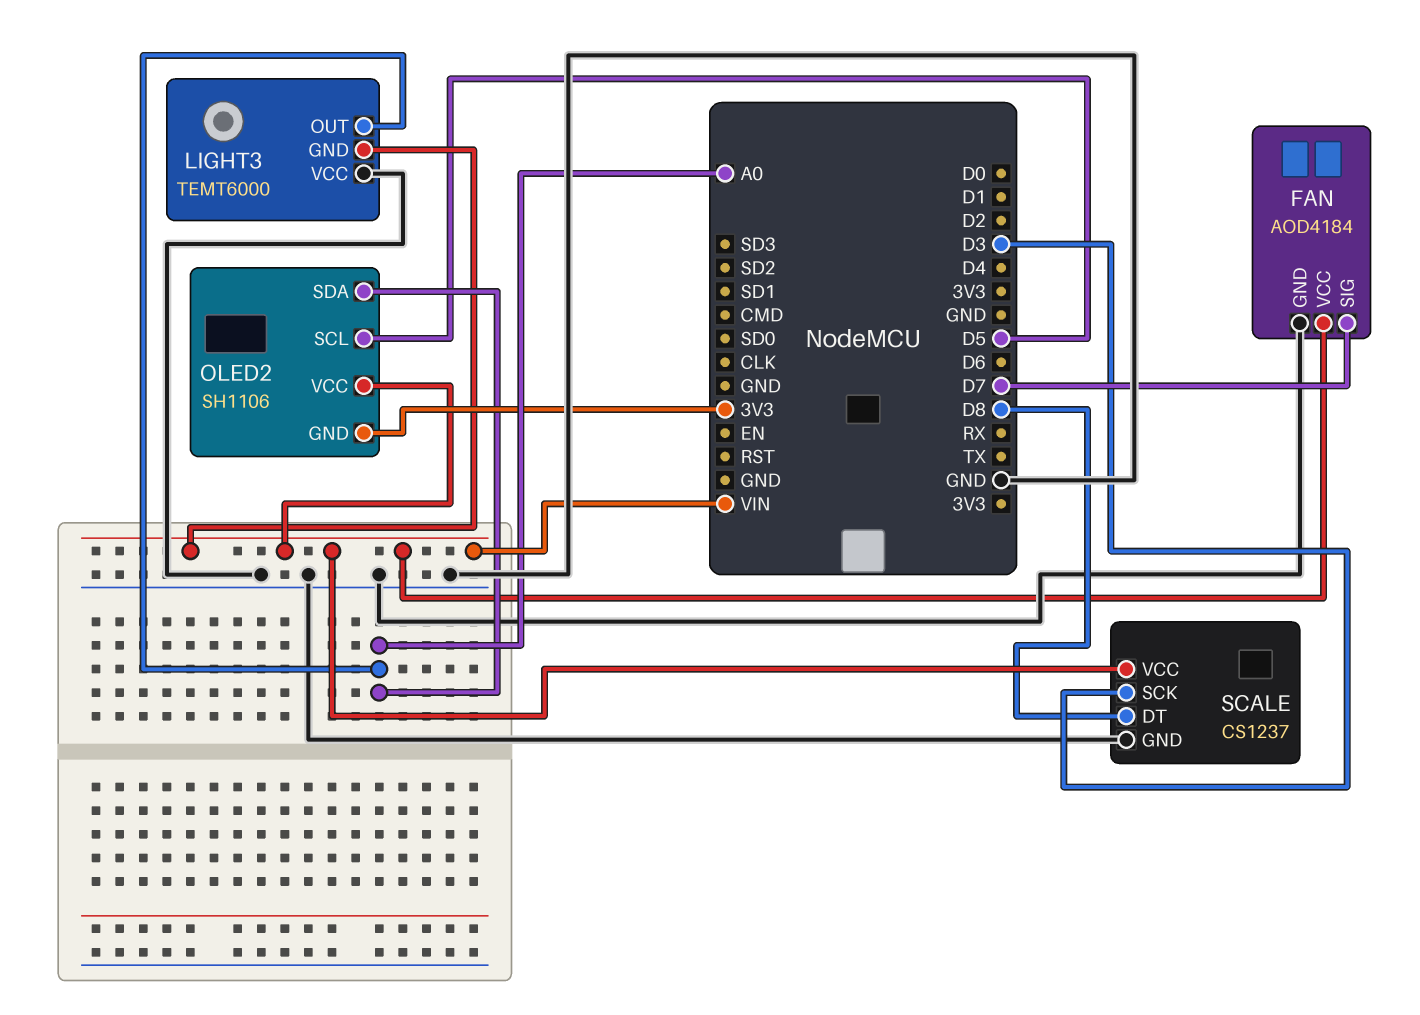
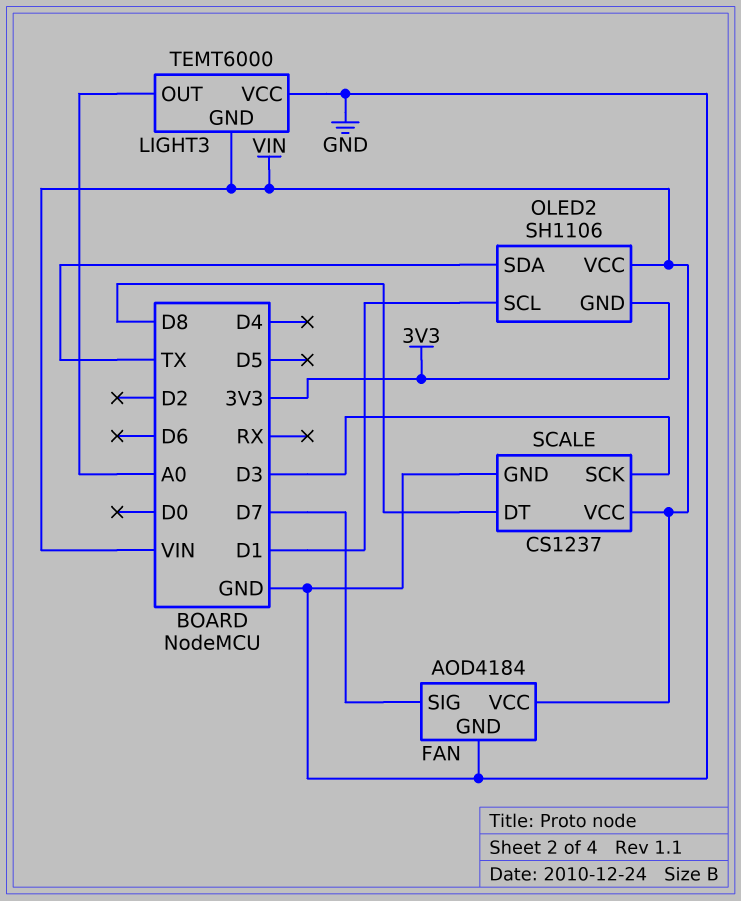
OLED2 pin SCL: D5 -> D1
OLED2 pin SDA: A0 -> TX

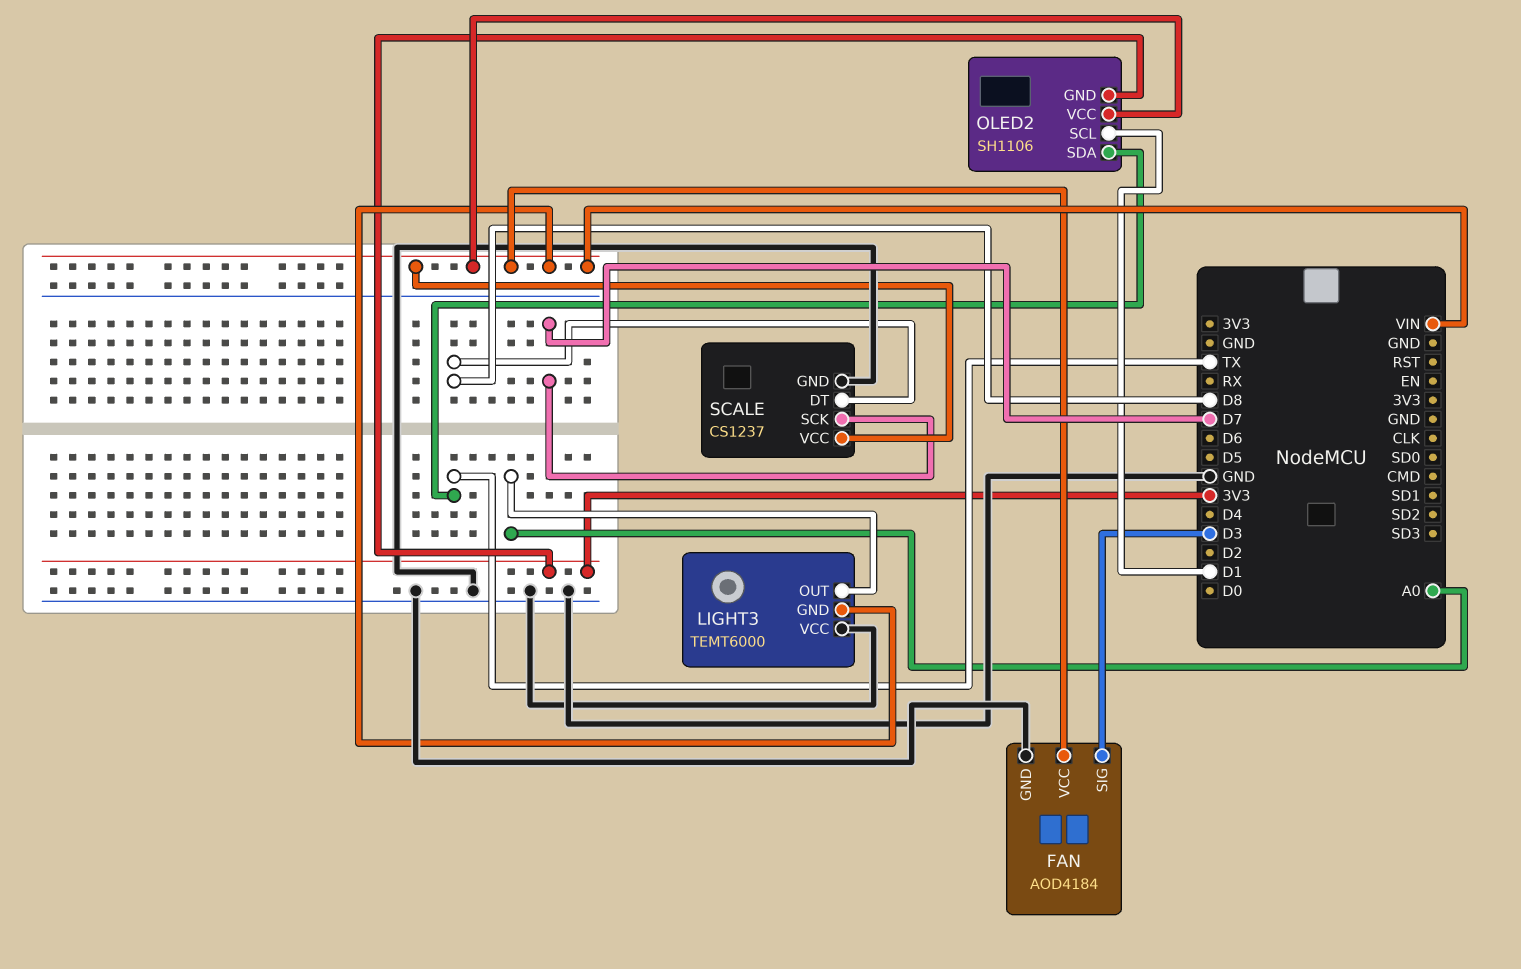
FAN pin SIG: D7 -> D3
SCALE pin SCK: D3 -> D7

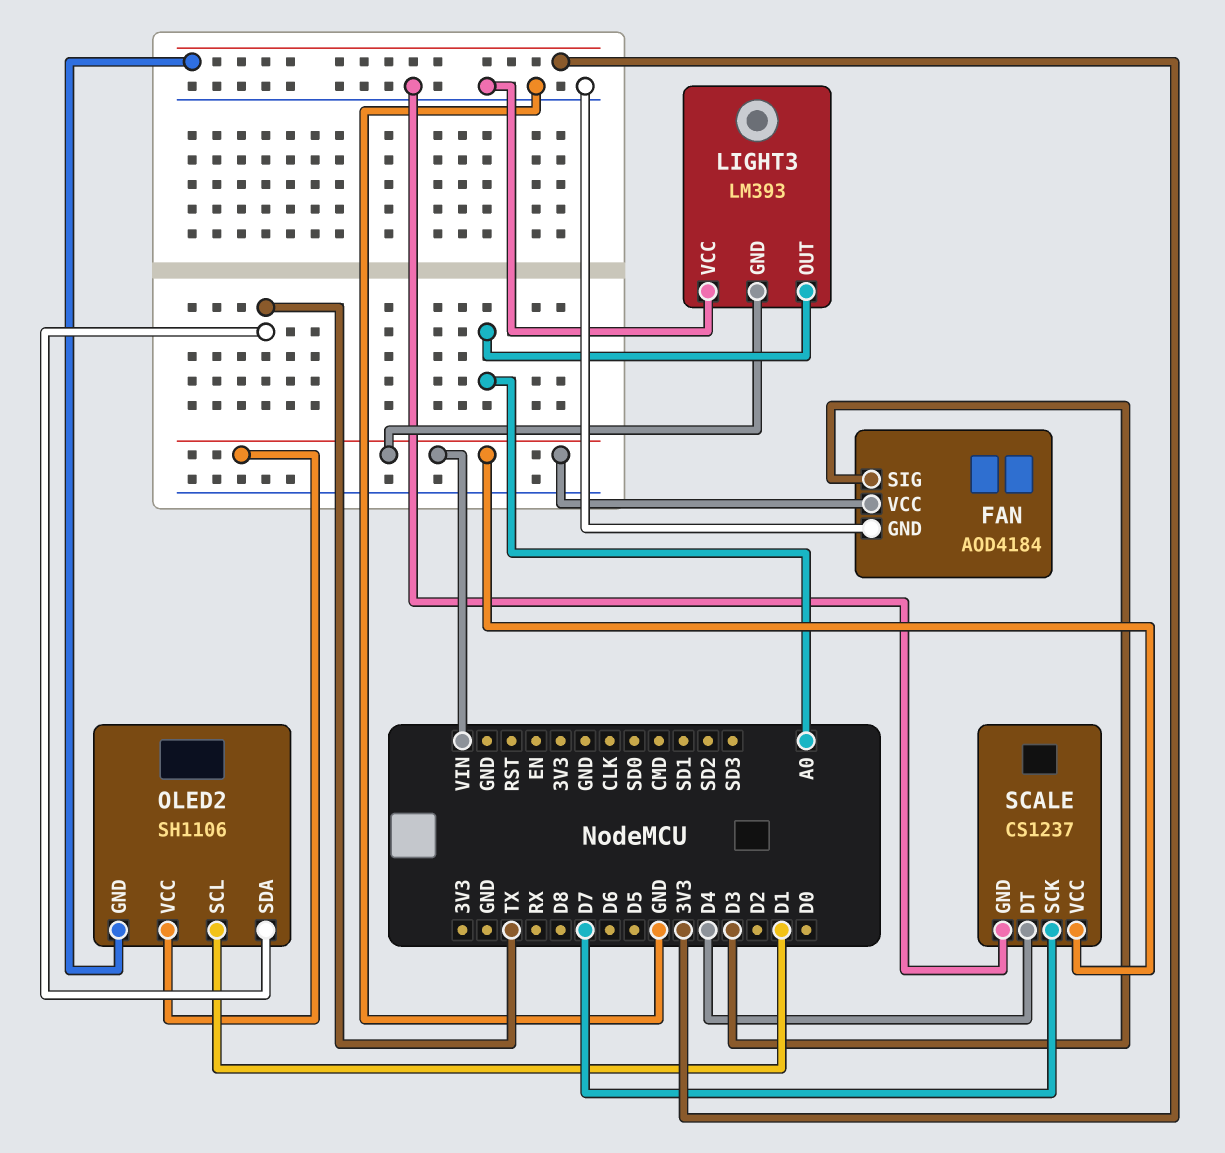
LIGHT3: TEMT6000 -> LM393
SCALE pin DT: D8 -> D4

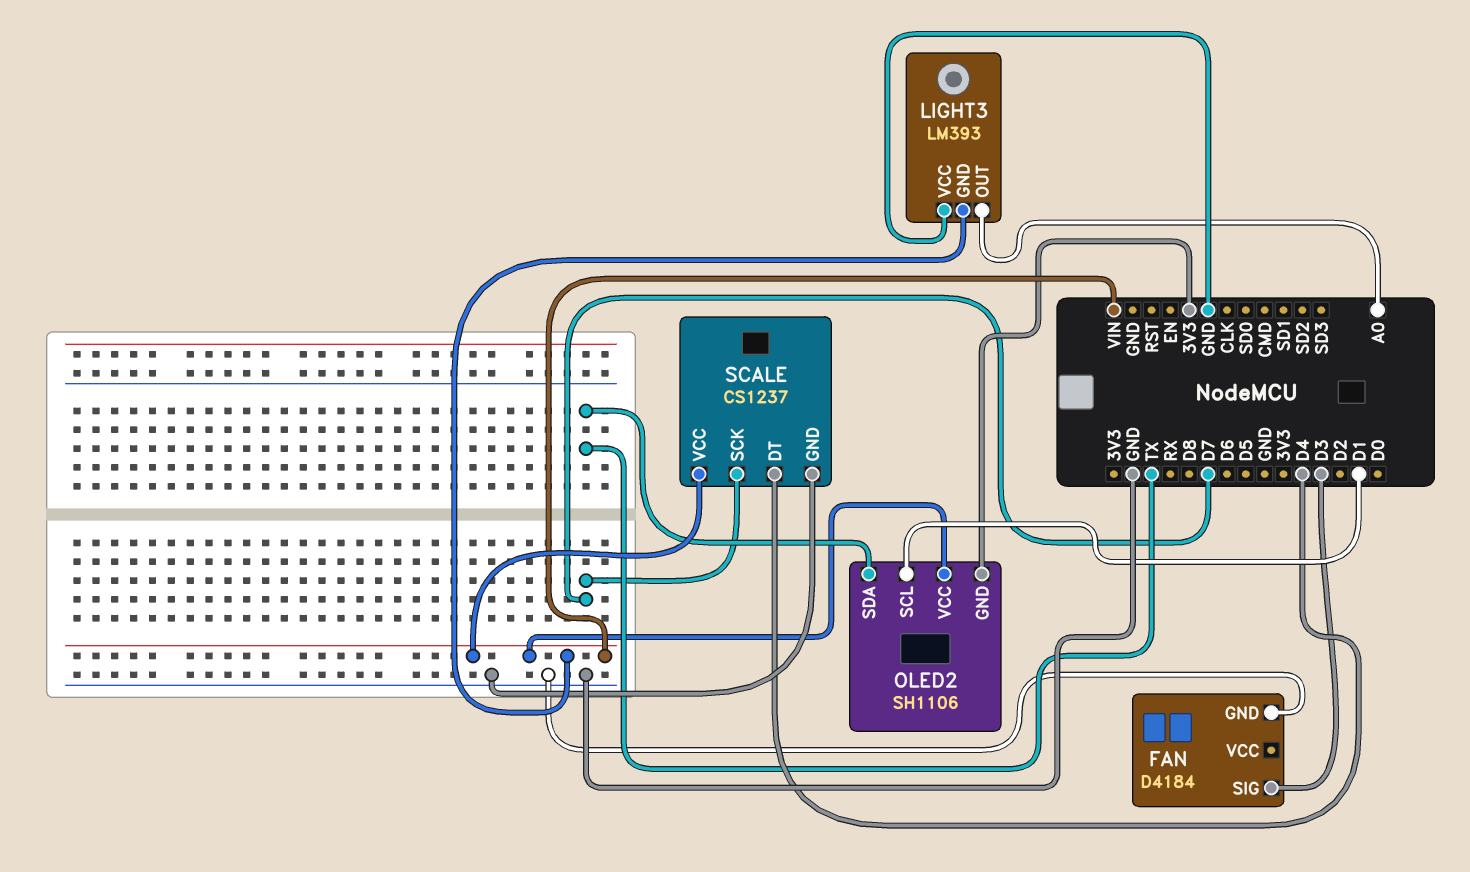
FAN: AOD4184 -> D4184
FAN pin VCC: VIN -> none

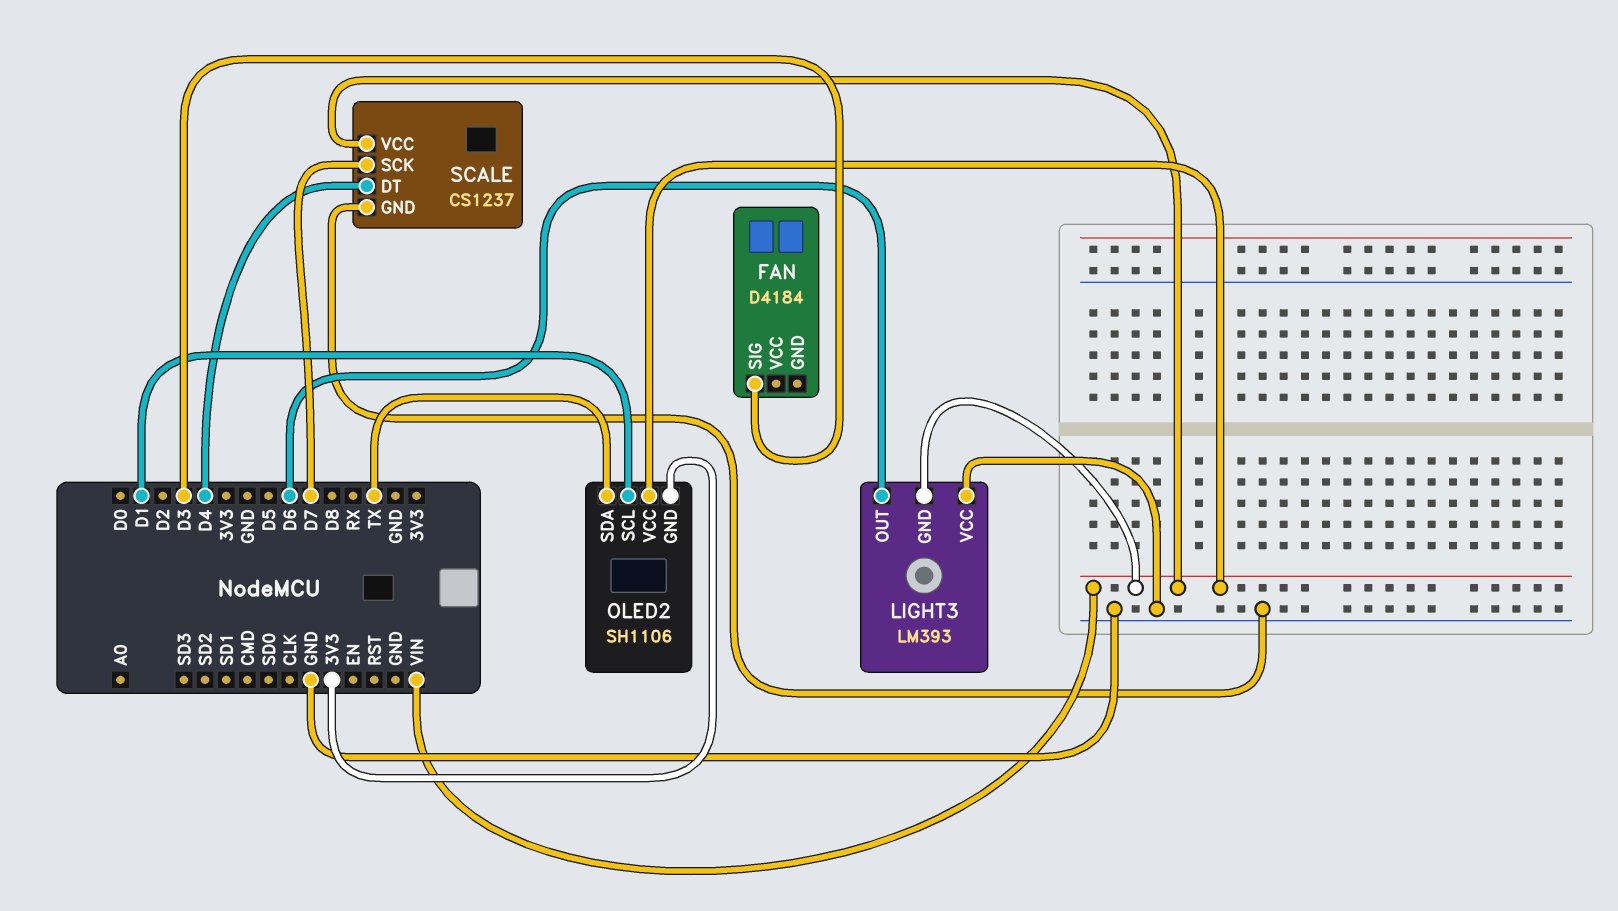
FAN pin GND: GND -> none
LIGHT3 pin OUT: A0 -> D6

